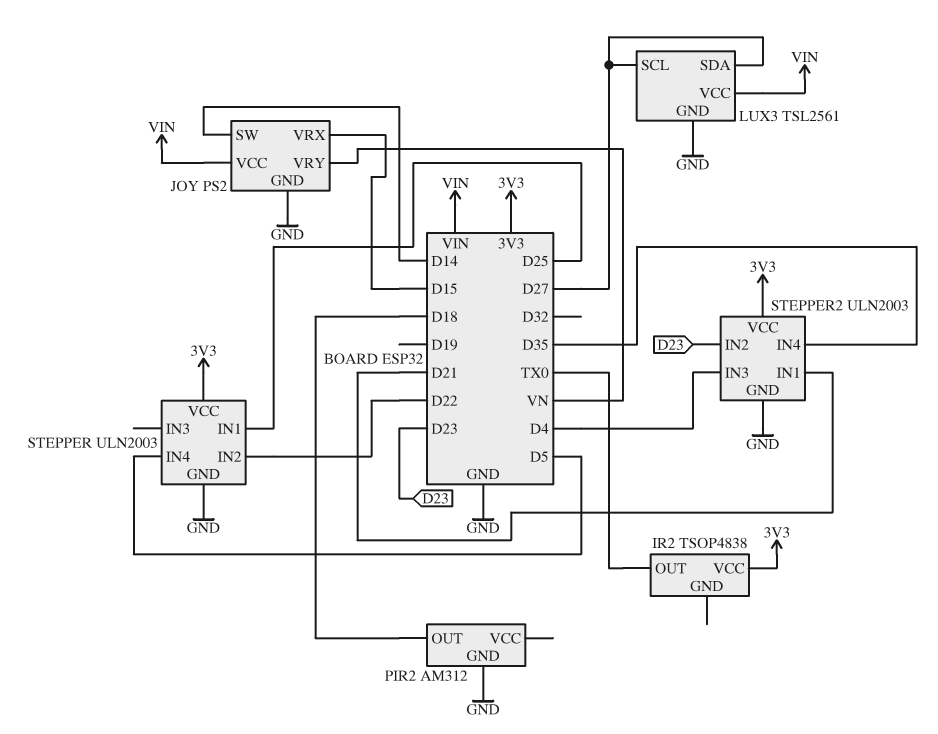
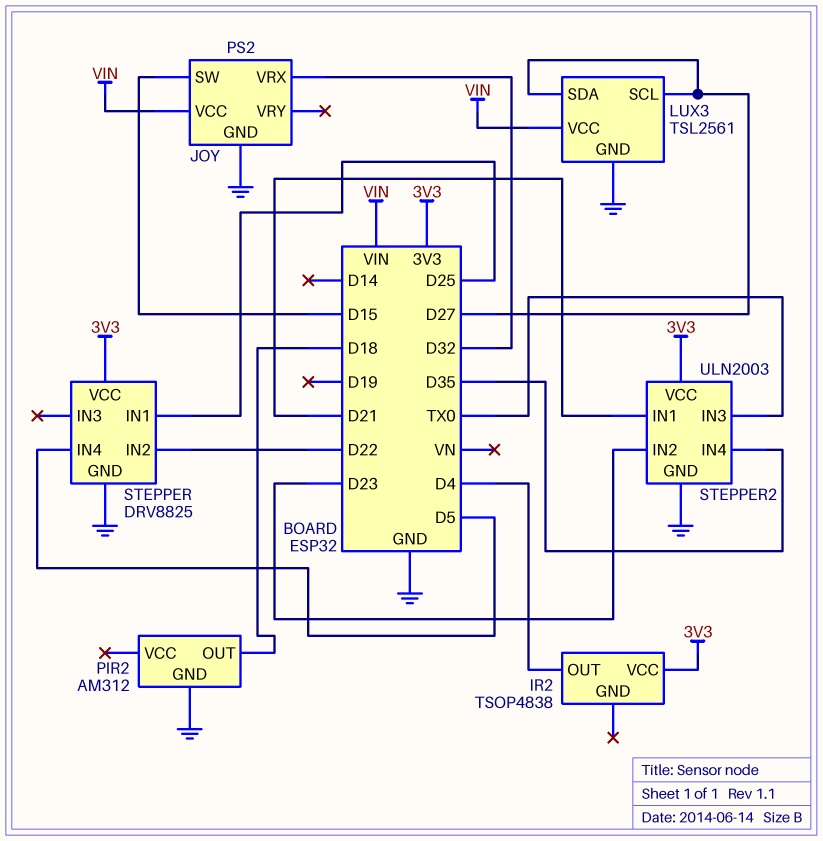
IR2 pin OUT: TX0 -> D4
JOY pin SW: D14 -> D15
JOY pin VRX: D15 -> D32
JOY pin VRY: VN -> none
STEPPER: ULN2003 -> DRV8825
STEPPER2 pin IN3: D4 -> TX0

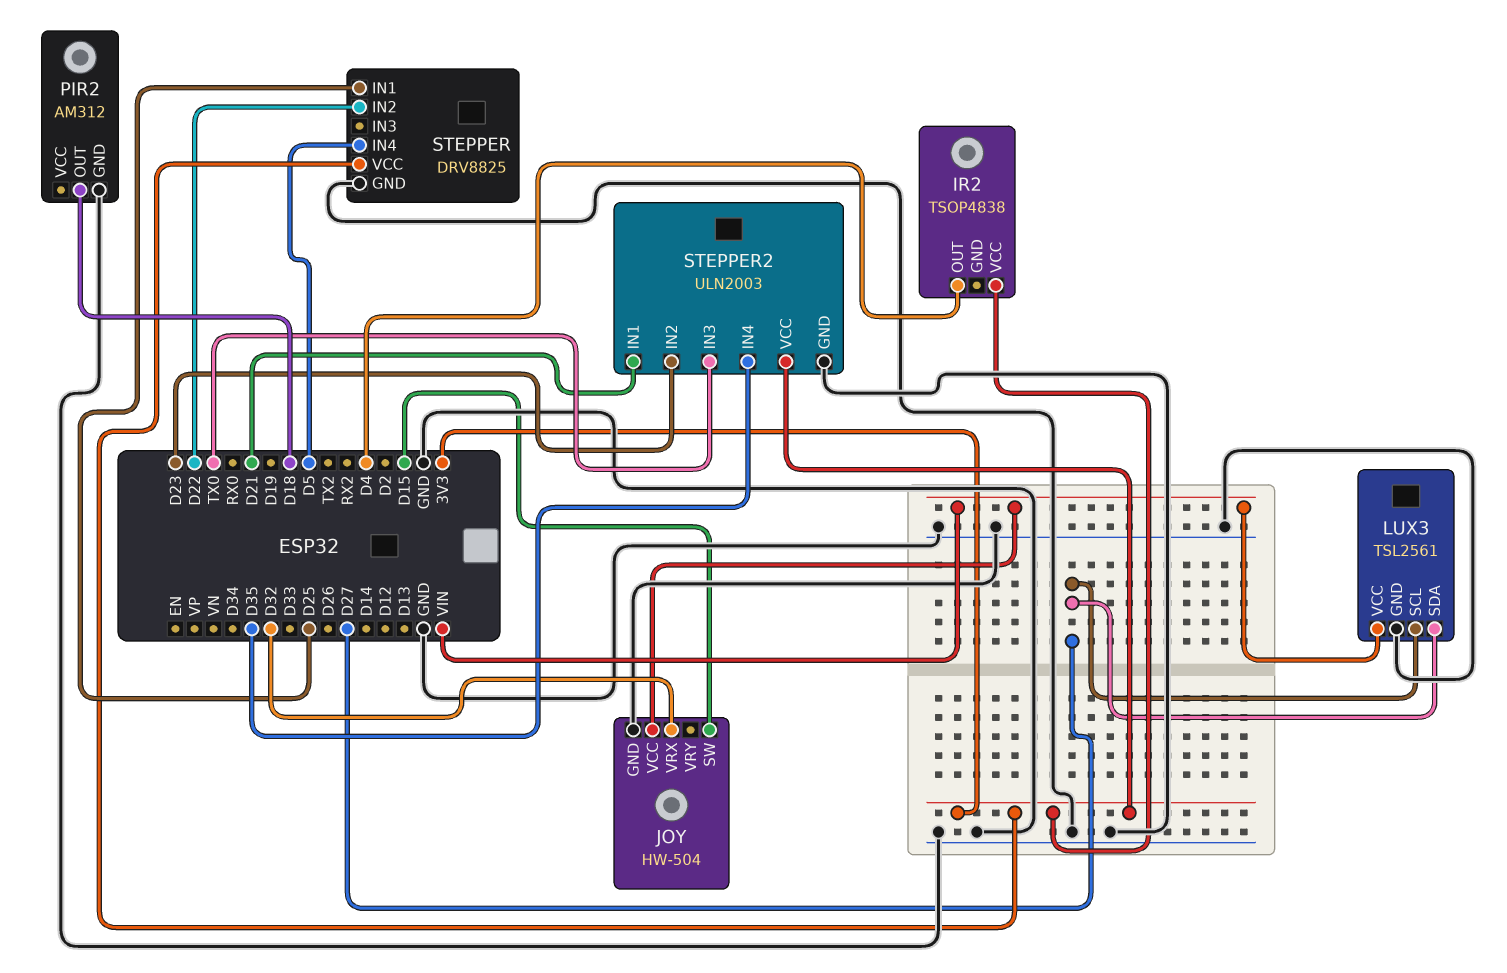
JOY: PS2 -> HW-504

